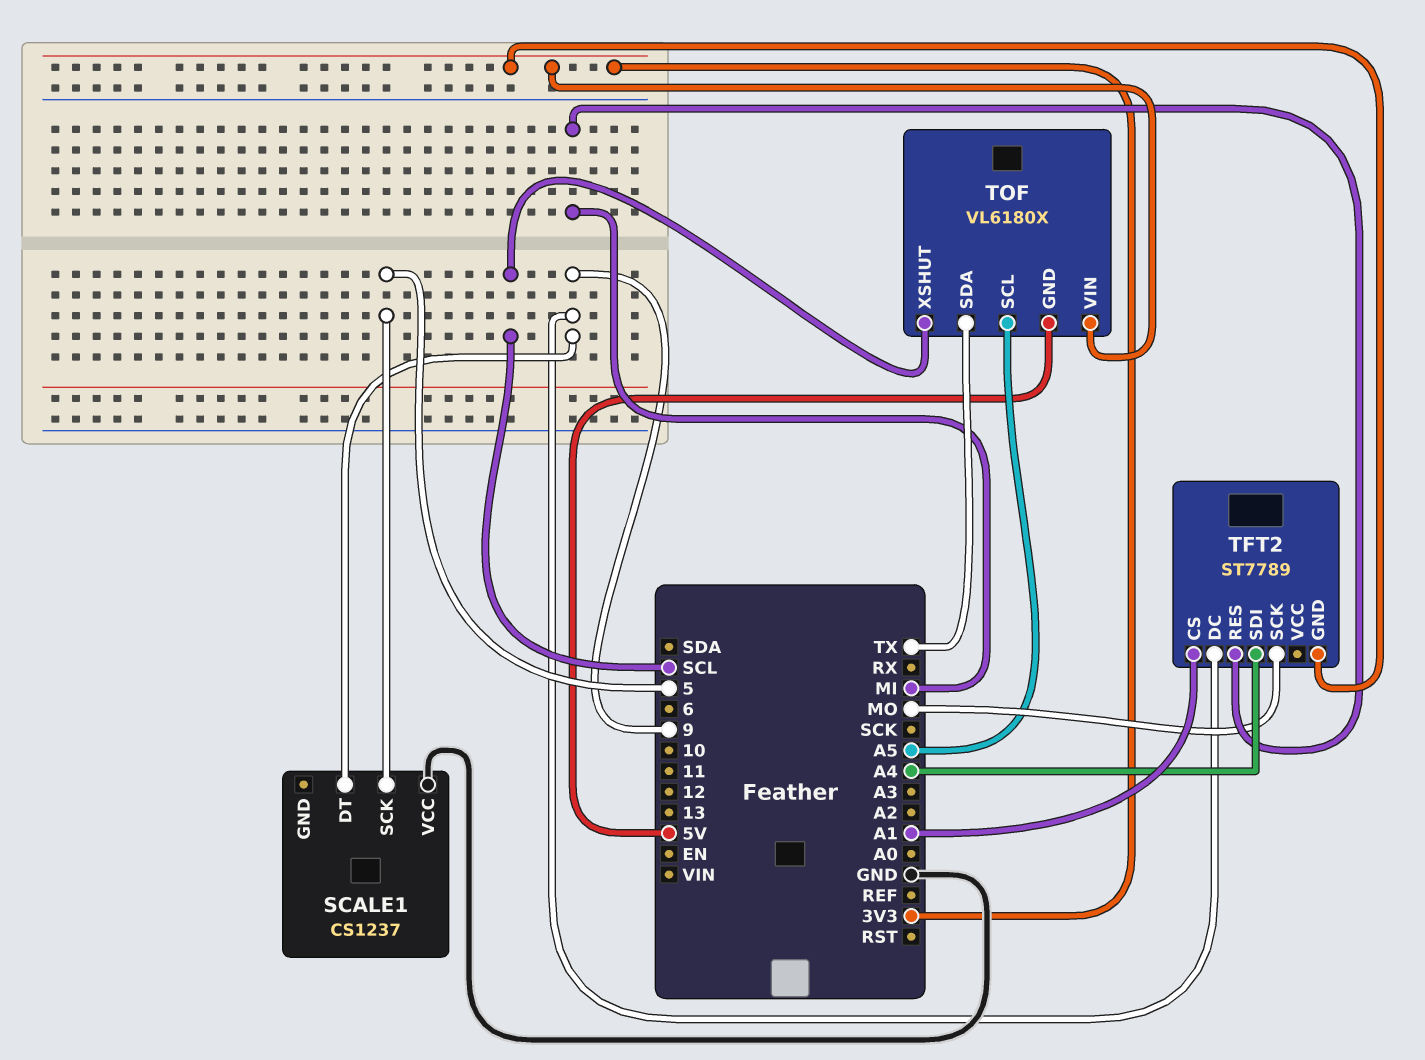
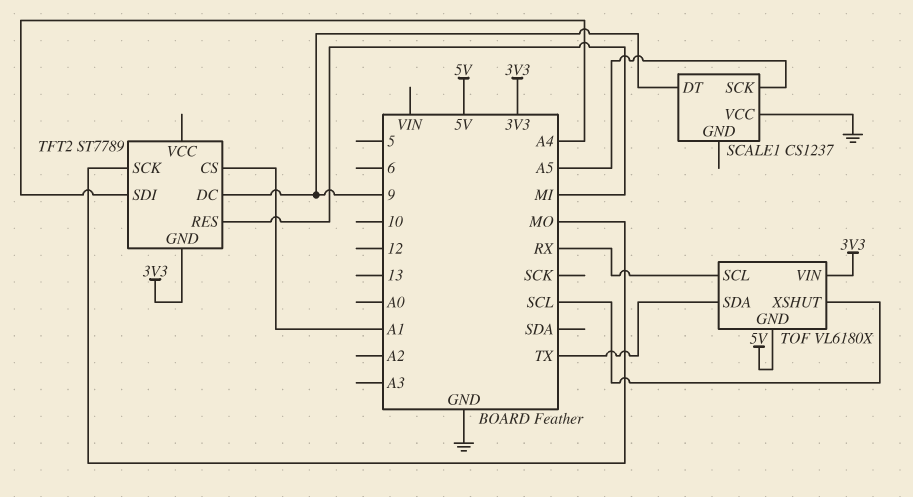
SCALE1 pin SCK: 5 -> A5
TOF pin SCL: A5 -> RX

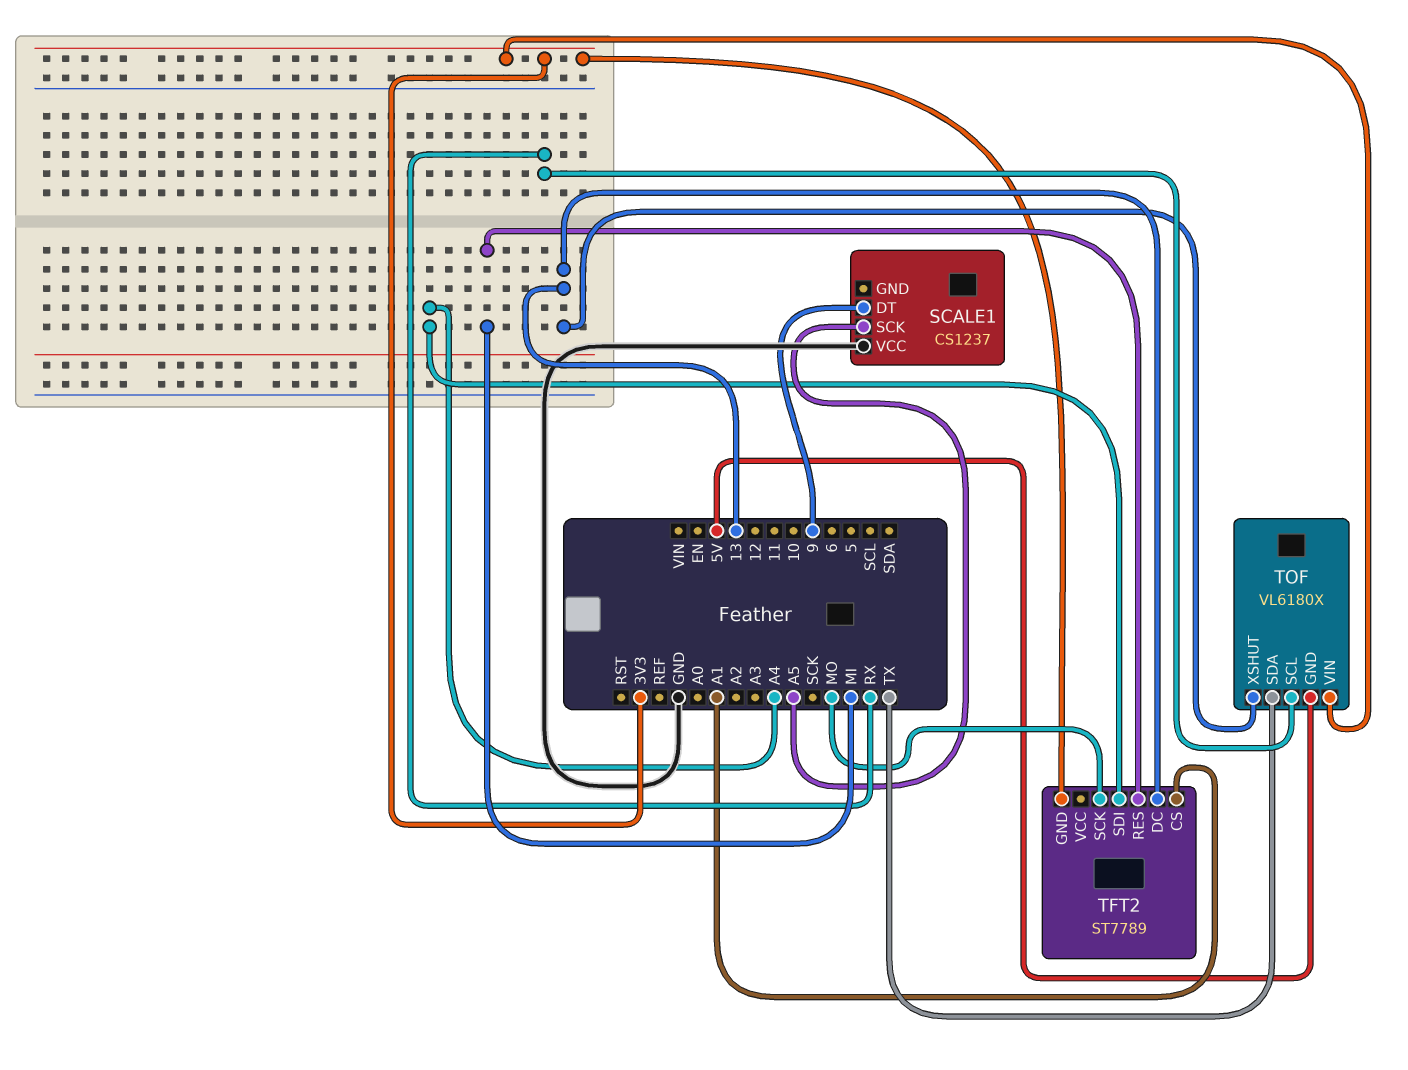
TFT2 pin DC: 9 -> 13
TOF pin XSHUT: SCL -> 13

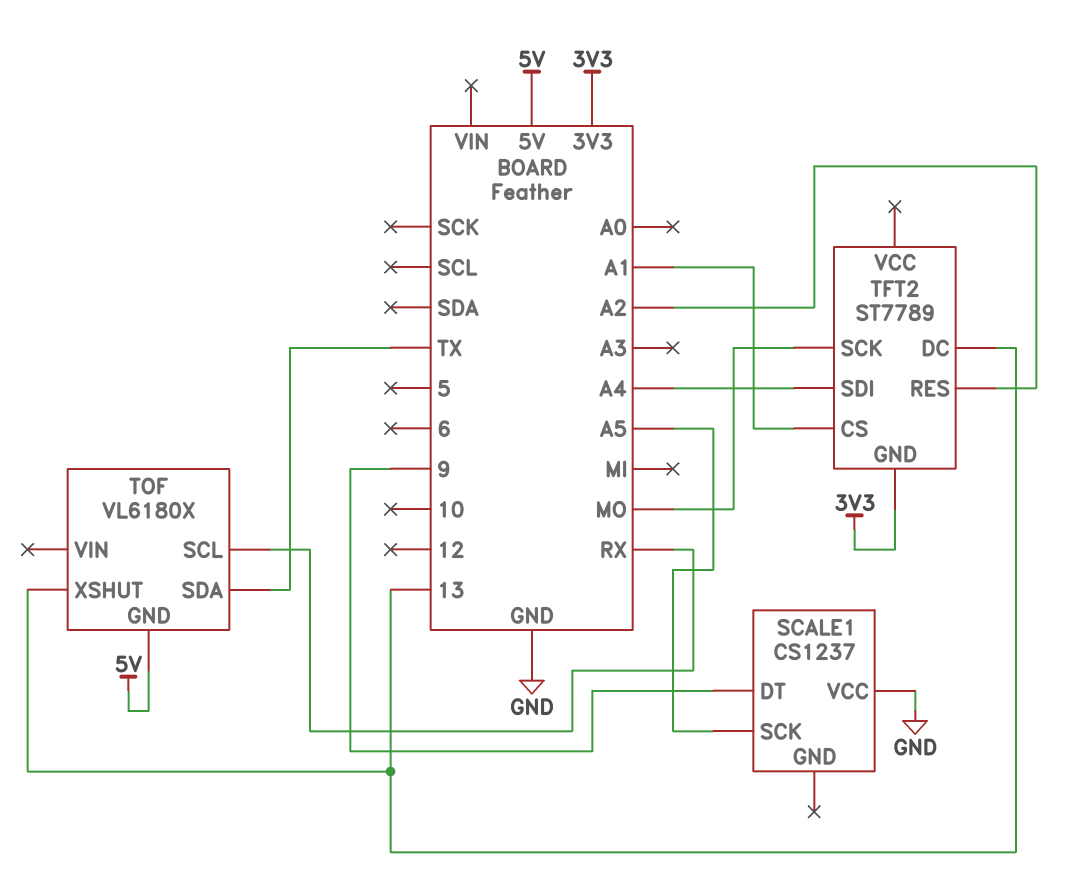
TFT2 pin RES: MI -> A2
TOF pin VIN: 3V3 -> none

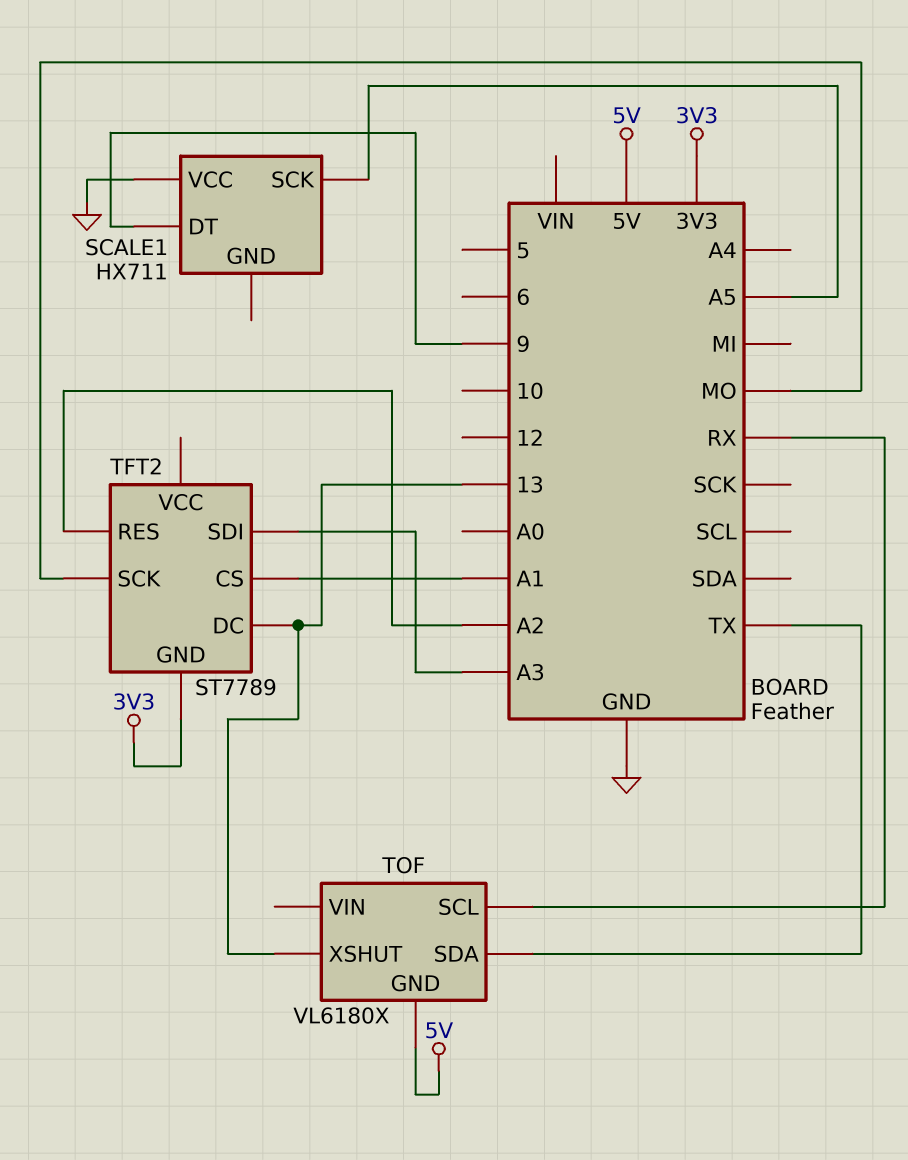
SCALE1: CS1237 -> HX711
TFT2 pin SDI: A4 -> A3

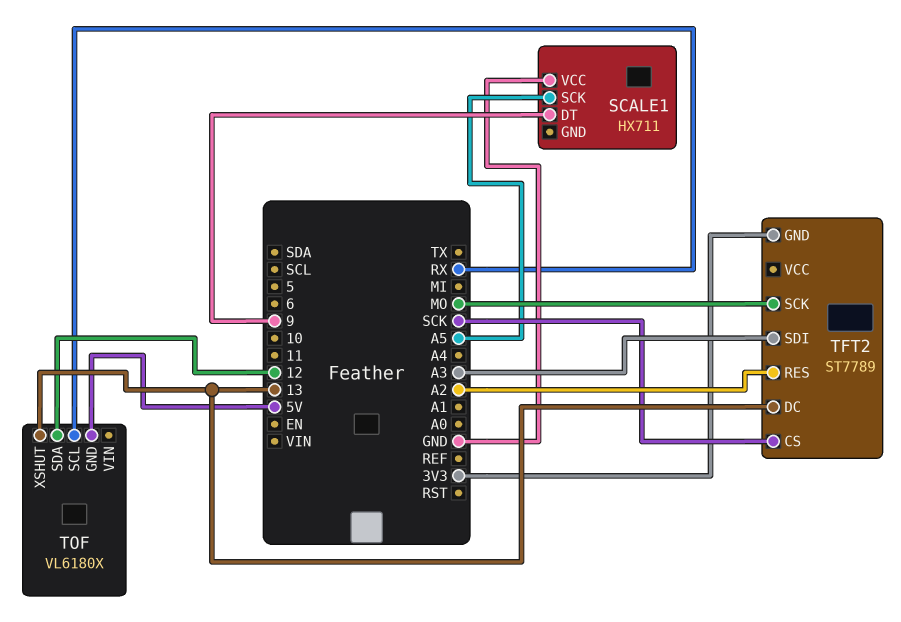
TFT2 pin CS: A1 -> SCK
TOF pin SDA: TX -> 12

